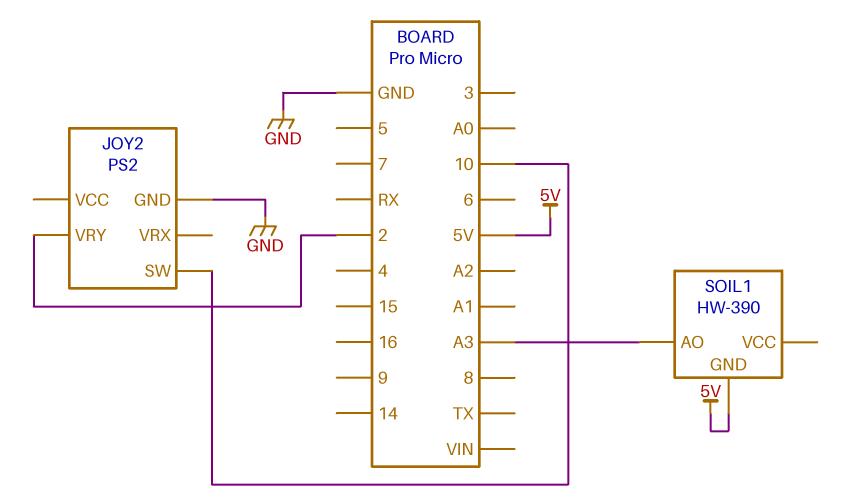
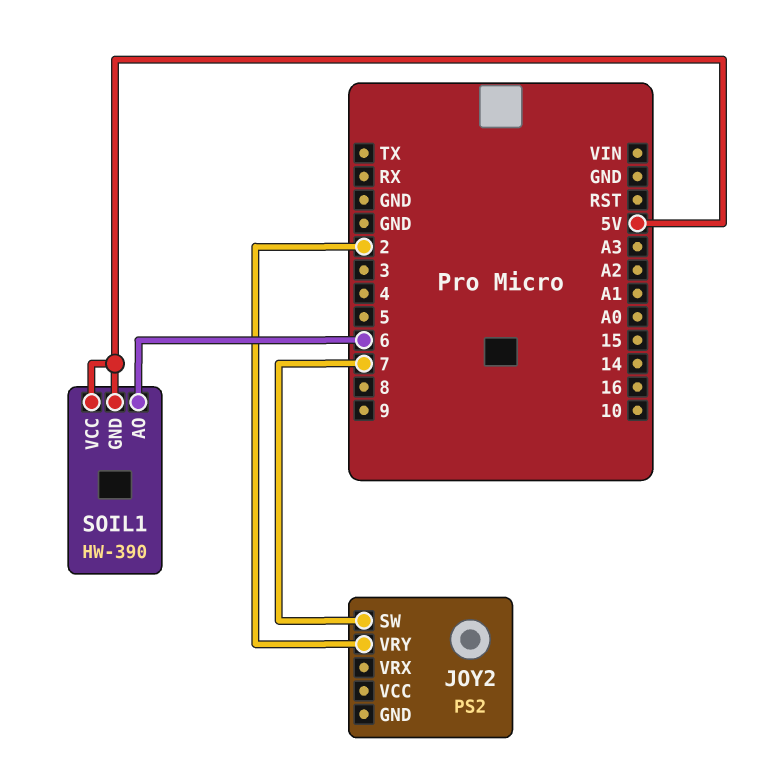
JOY2 pin GND: GND -> none
JOY2 pin SW: 10 -> 7
SOIL1 pin AO: A3 -> 6
SOIL1 pin VCC: none -> 5V

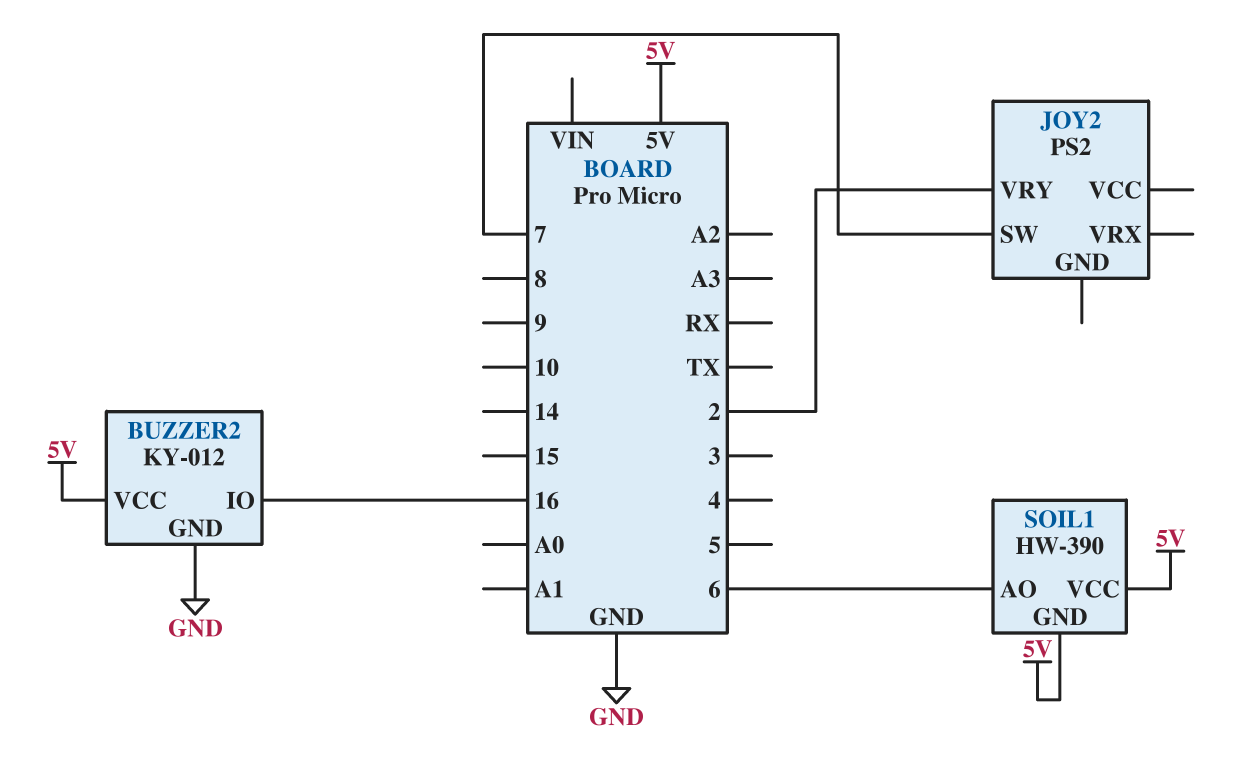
BUZZER2: none -> KY-012
BUZZER2 pin GND: none -> GND
BUZZER2 pin IO: none -> 16
BUZZER2 pin VCC: none -> 5V

